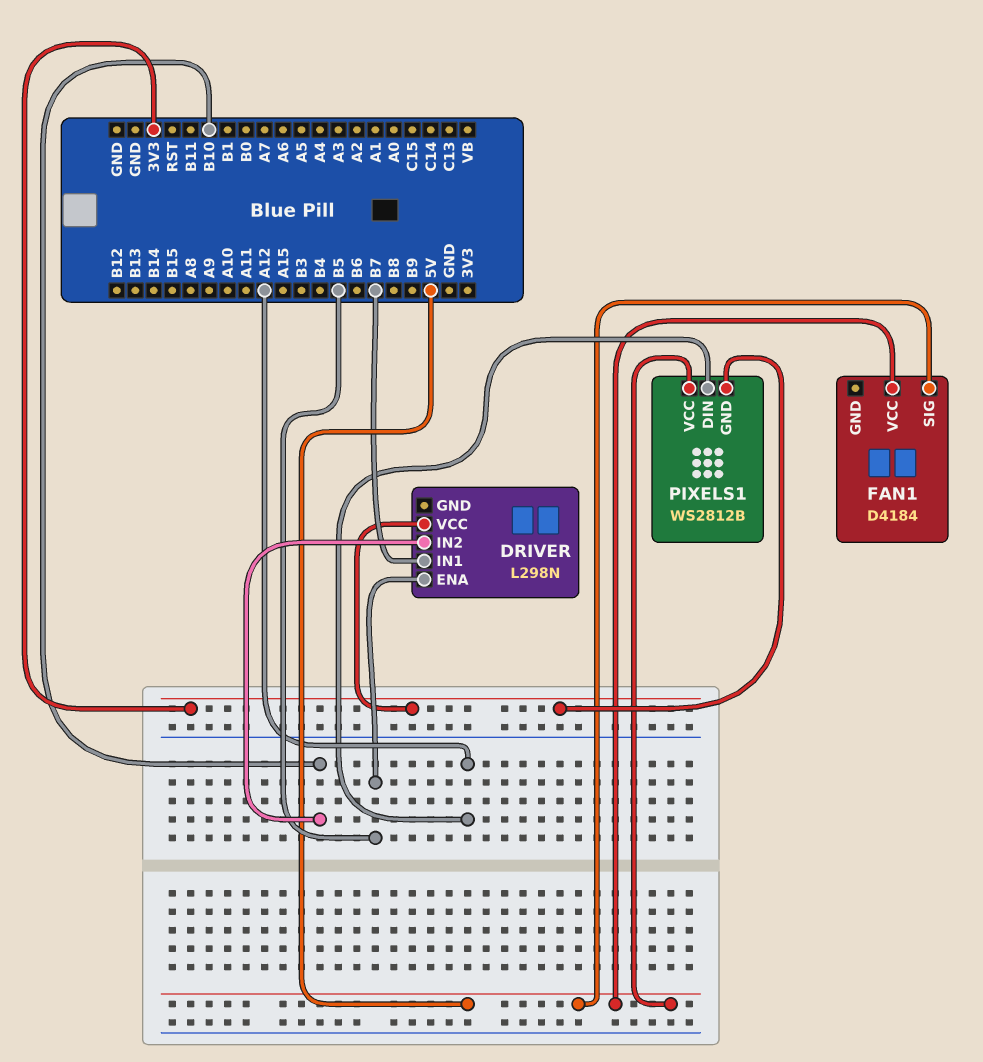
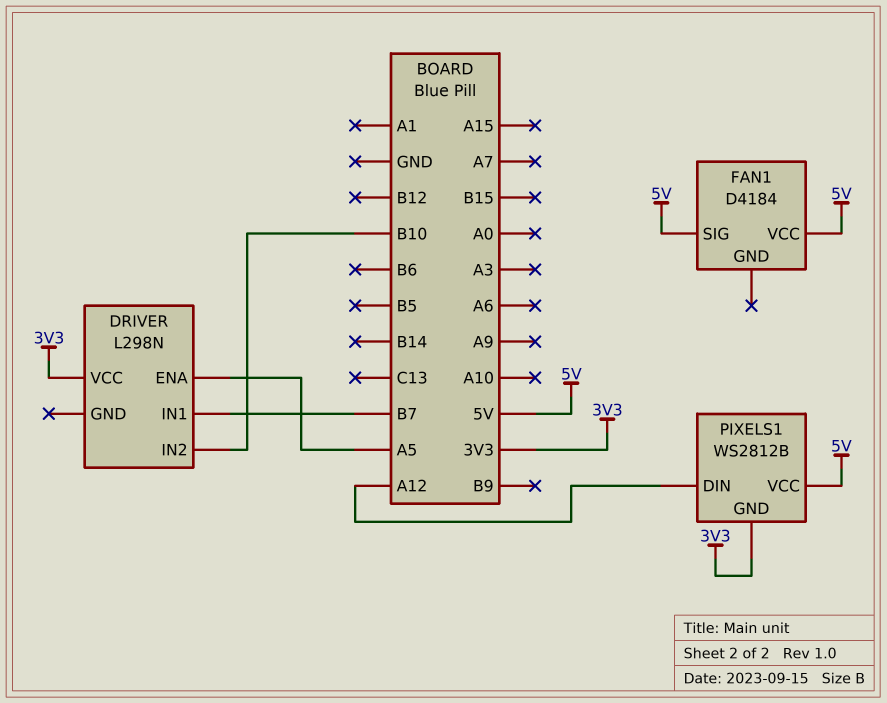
DRIVER pin ENA: B5 -> A5

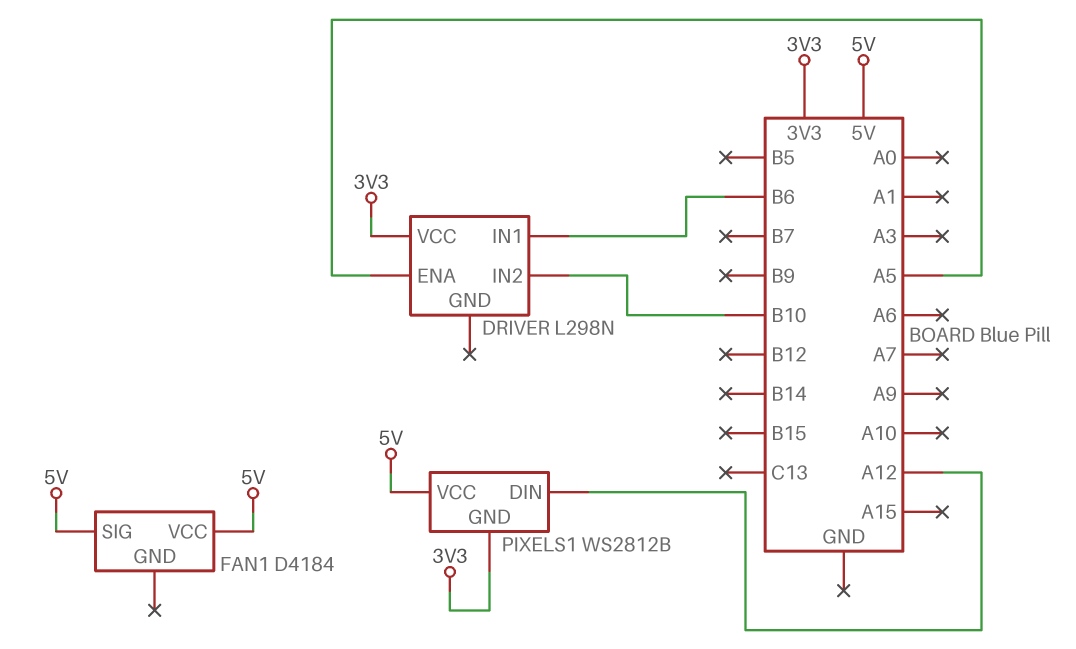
DRIVER pin IN1: B7 -> B6

